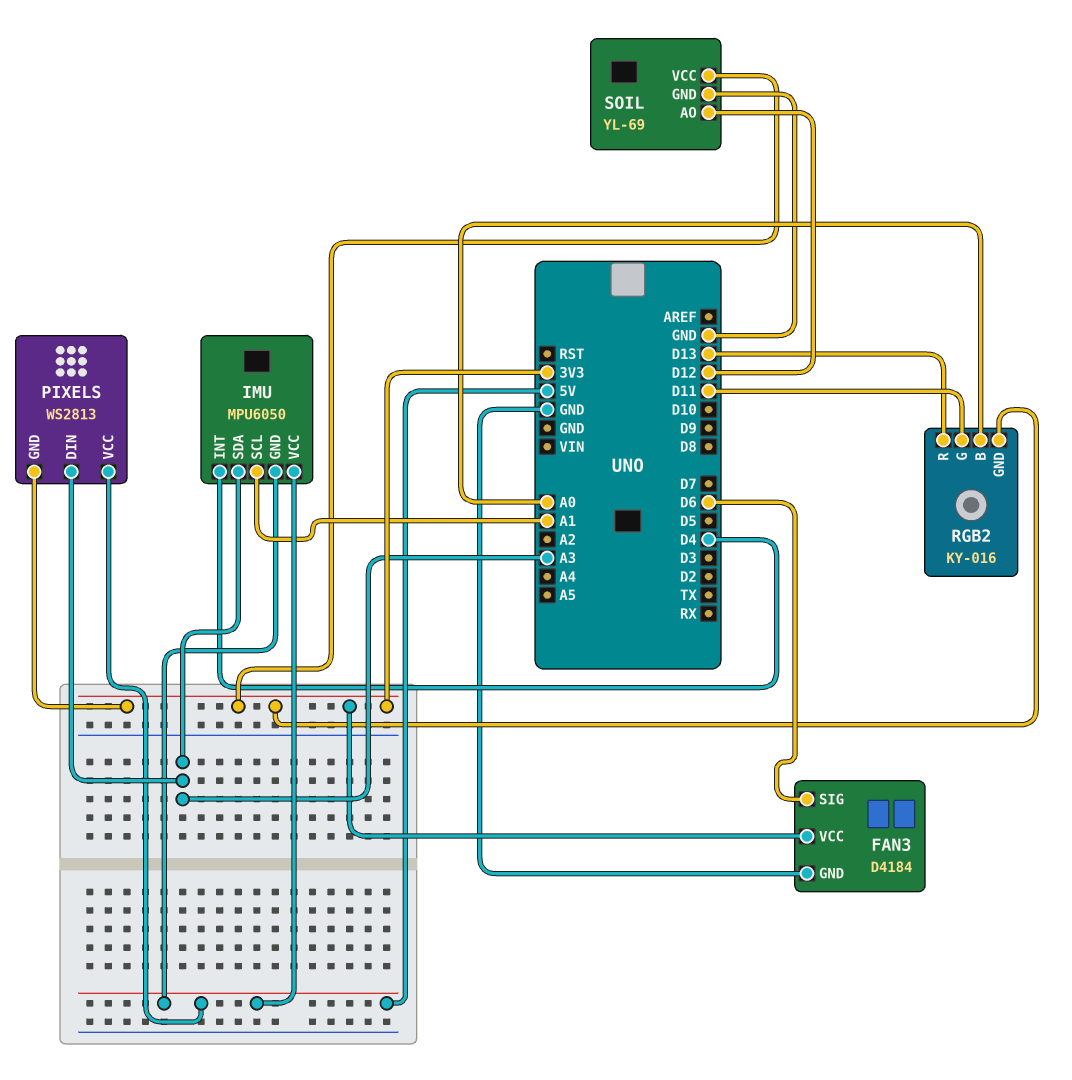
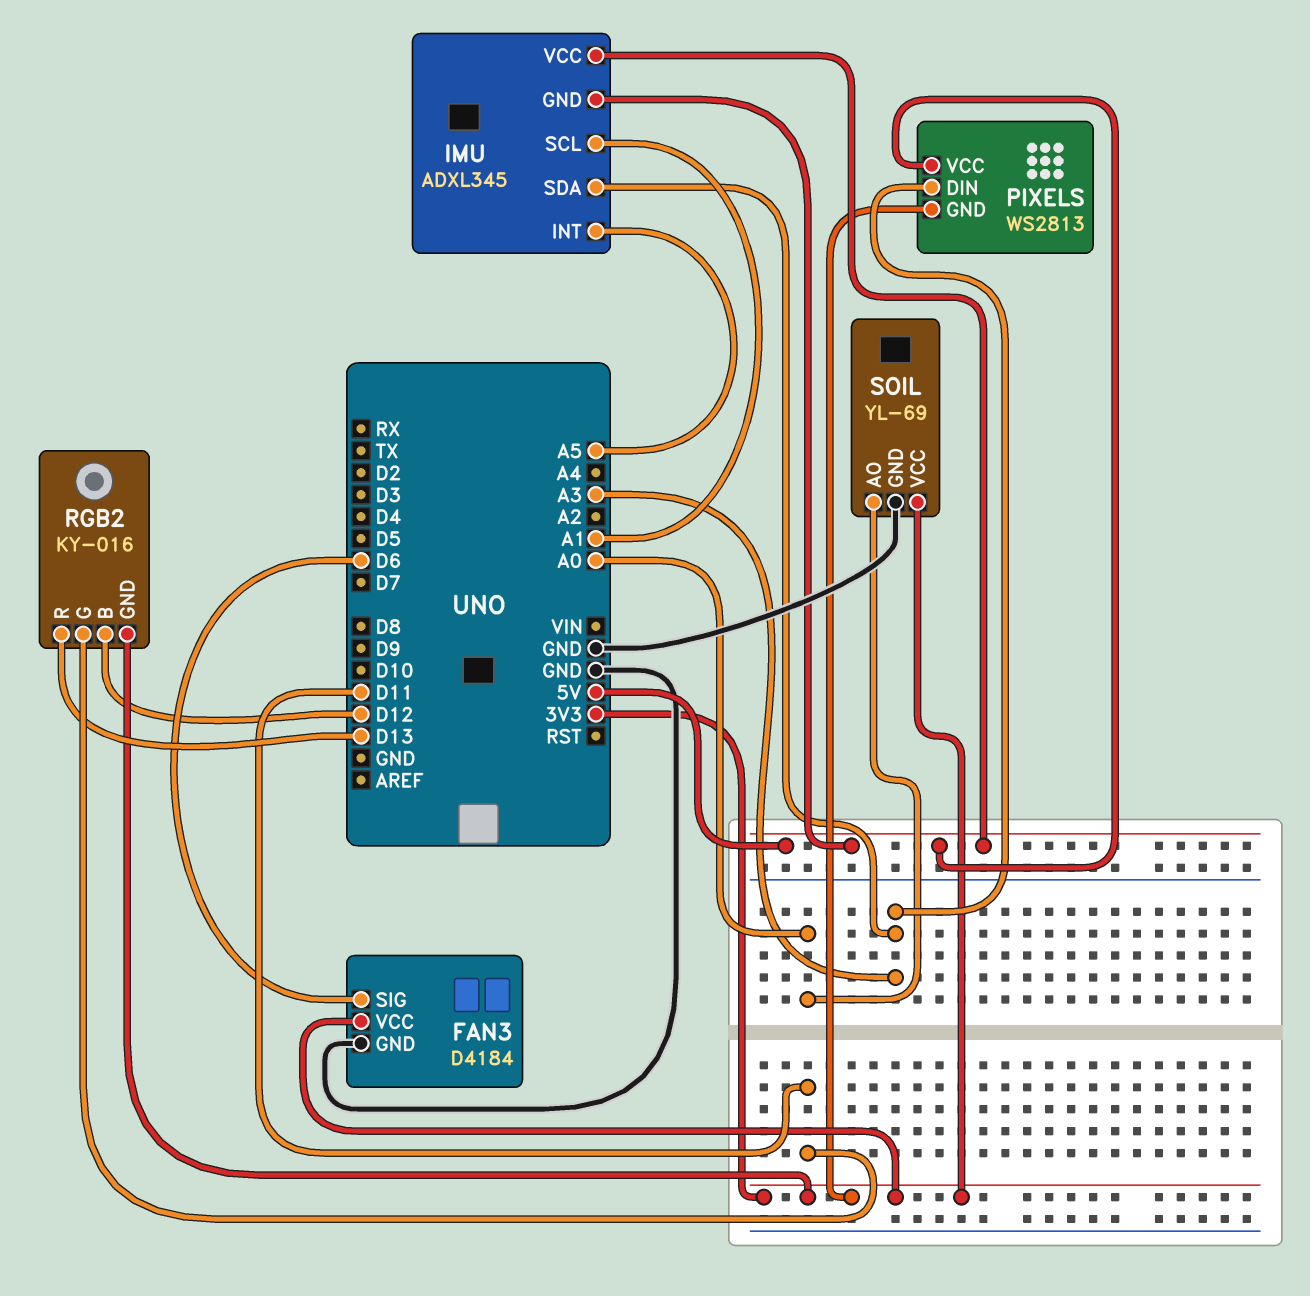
IMU: MPU6050 -> ADXL345
IMU pin INT: D4 -> A5
RGB2 pin B: A0 -> D12
SOIL pin AO: D12 -> A0

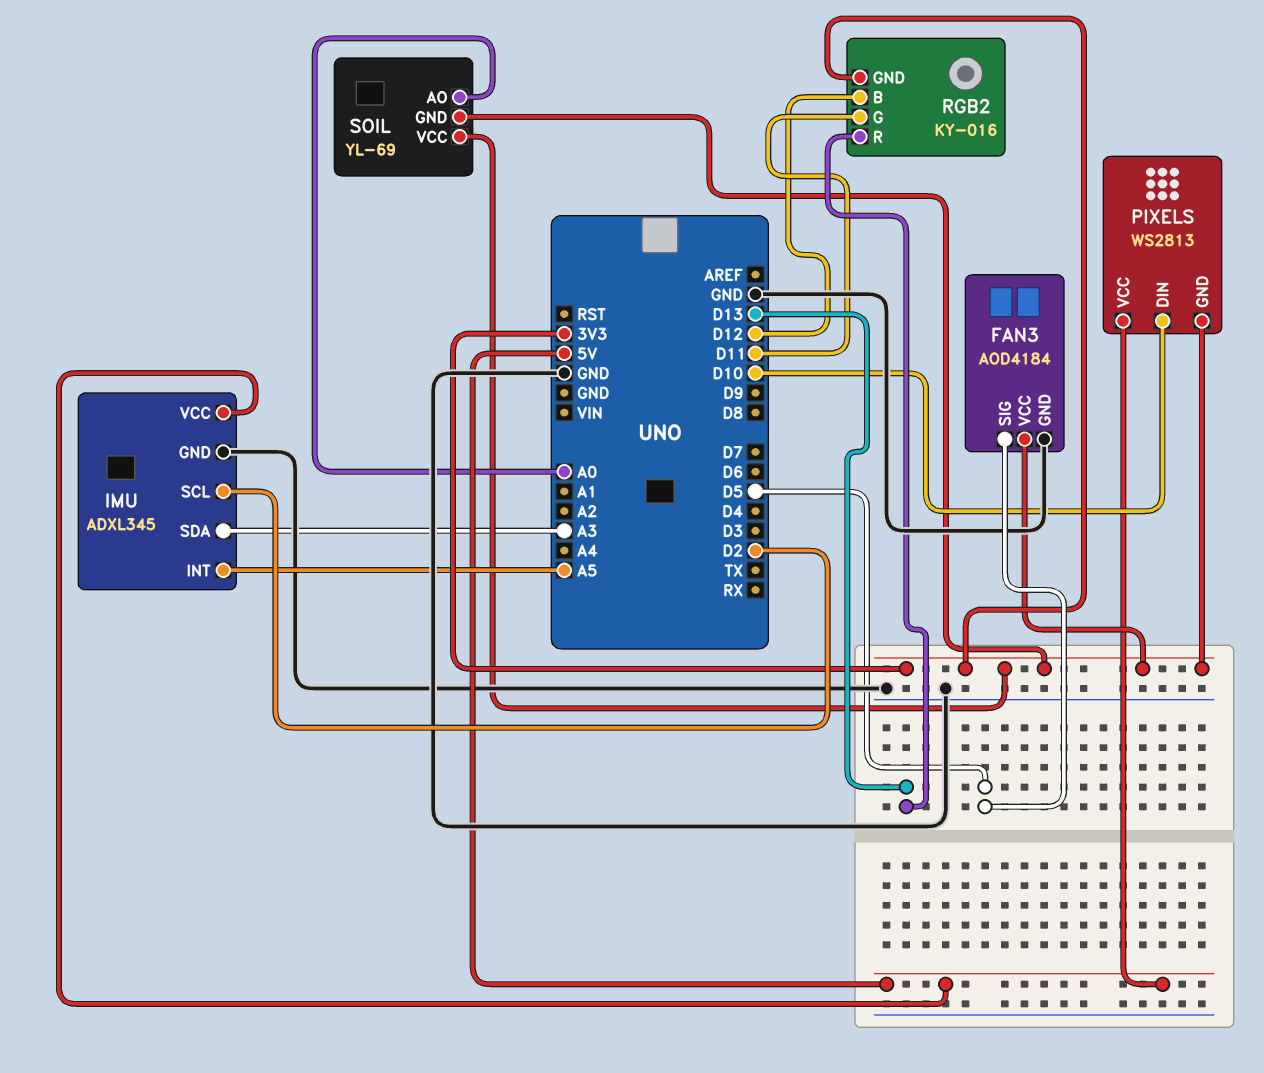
FAN3: D4184 -> AOD4184
FAN3 pin SIG: D6 -> D5
IMU pin GND: 5V -> GND
IMU pin SCL: A1 -> D2
PIXELS pin DIN: A3 -> D10
SOIL pin GND: GND -> 3V3

